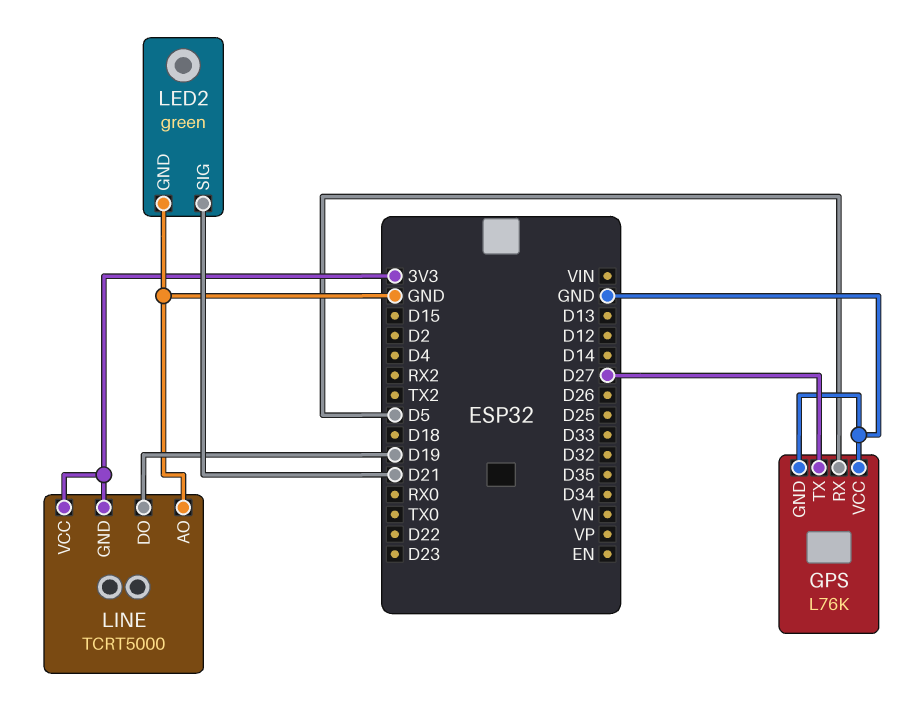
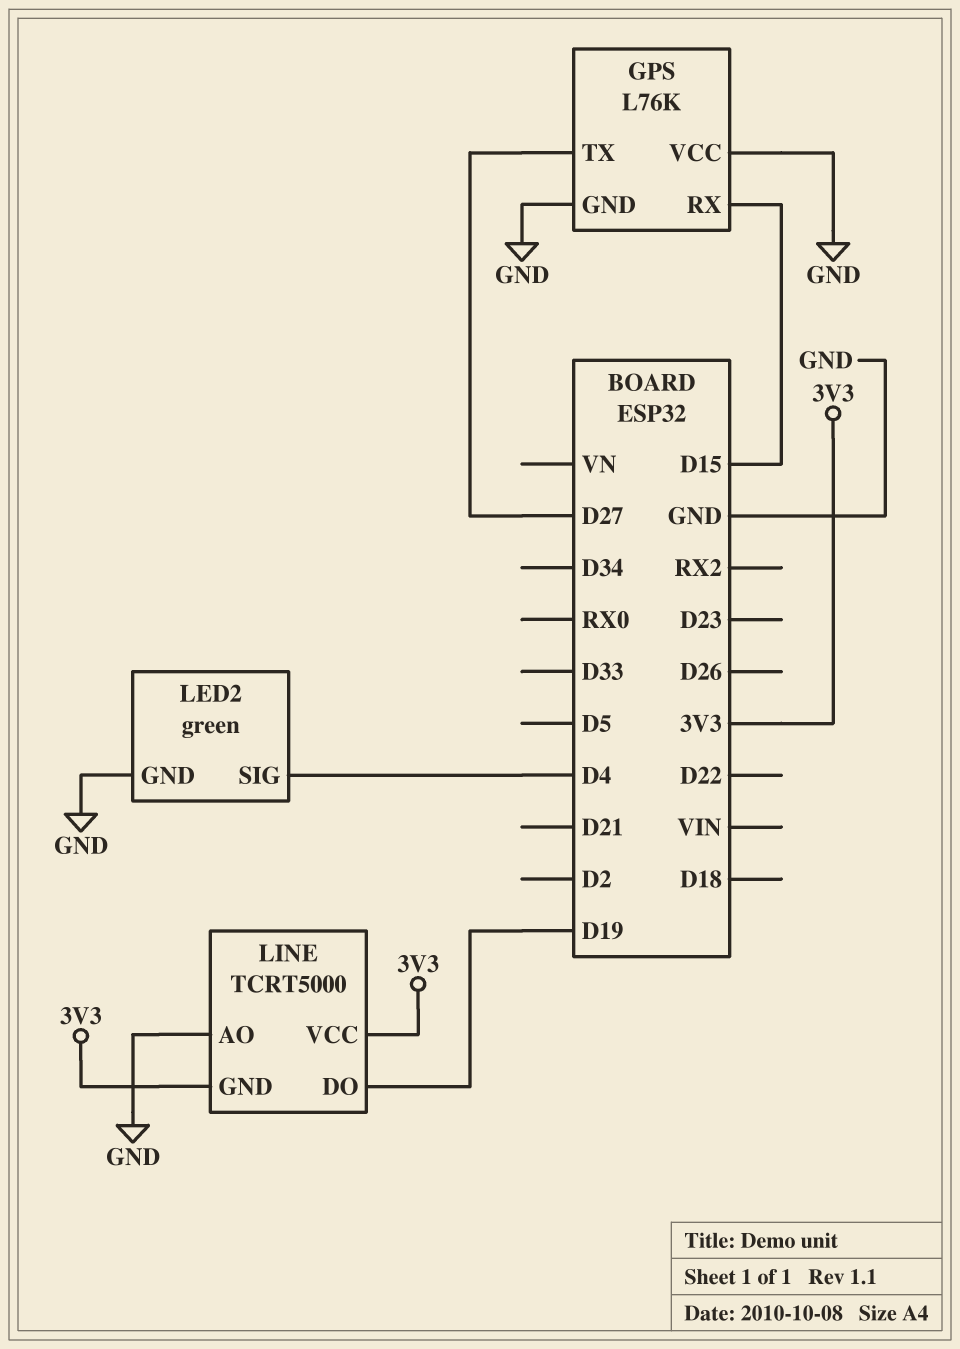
GPS pin RX: D5 -> D15
LED2 pin SIG: D21 -> D4

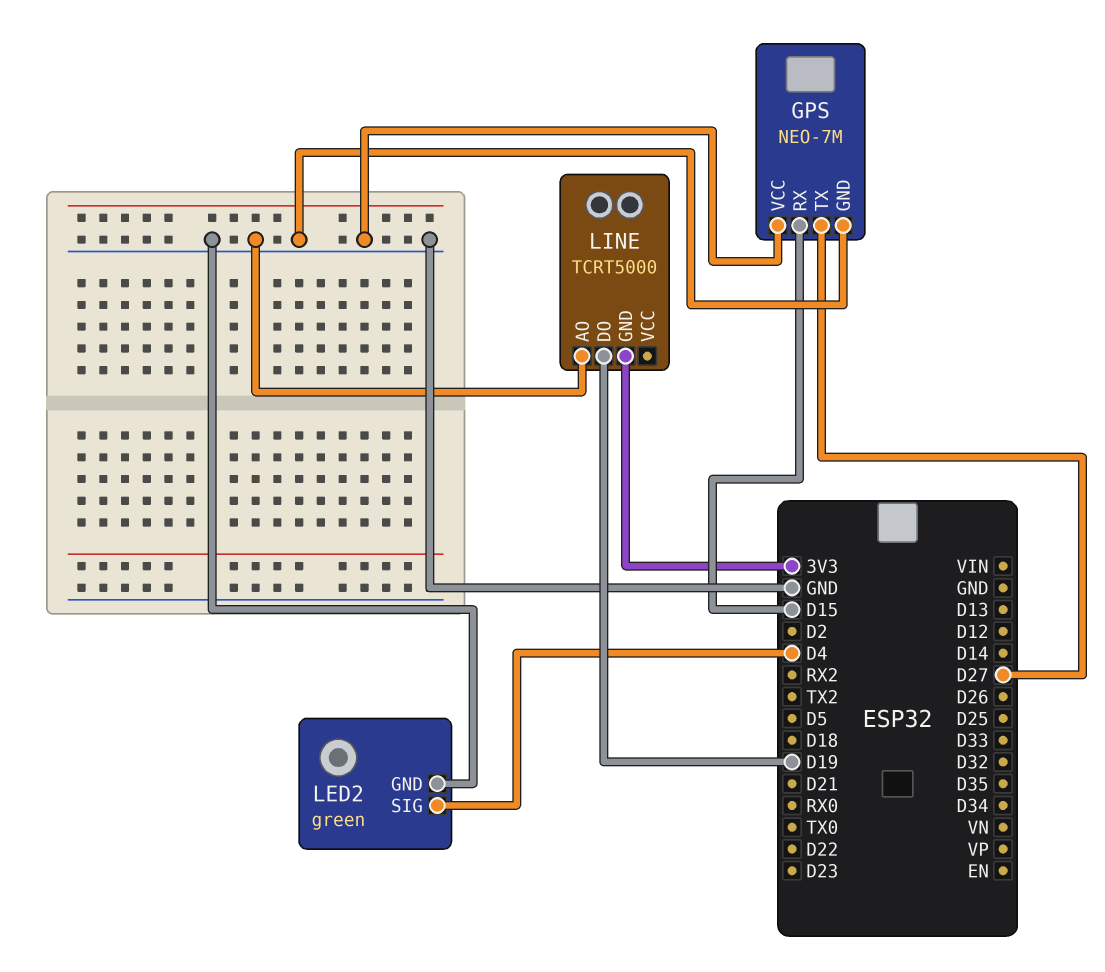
GPS: L76K -> NEO-7M
LINE pin VCC: 3V3 -> none

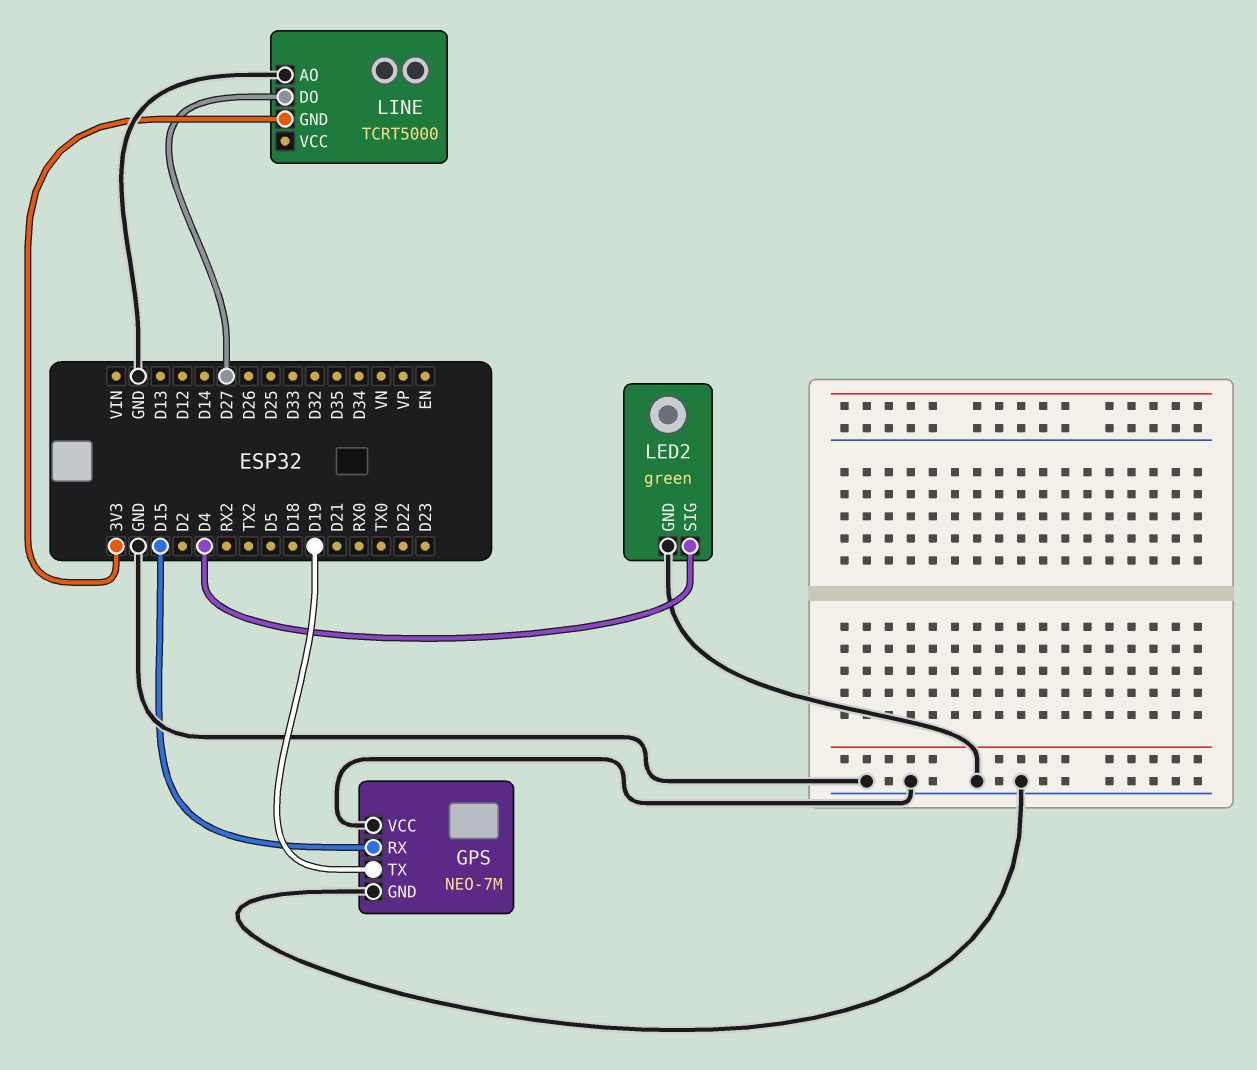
GPS pin TX: D27 -> D19
LINE pin DO: D19 -> D27

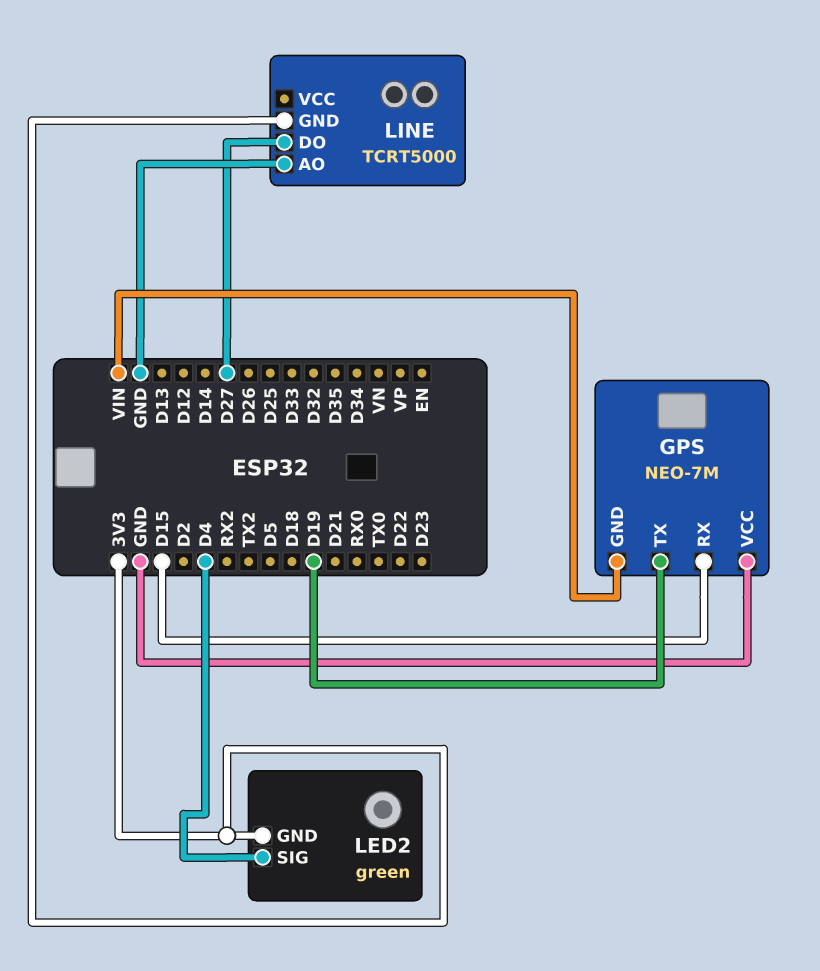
GPS pin GND: GND -> VIN
LED2 pin GND: GND -> 3V3

